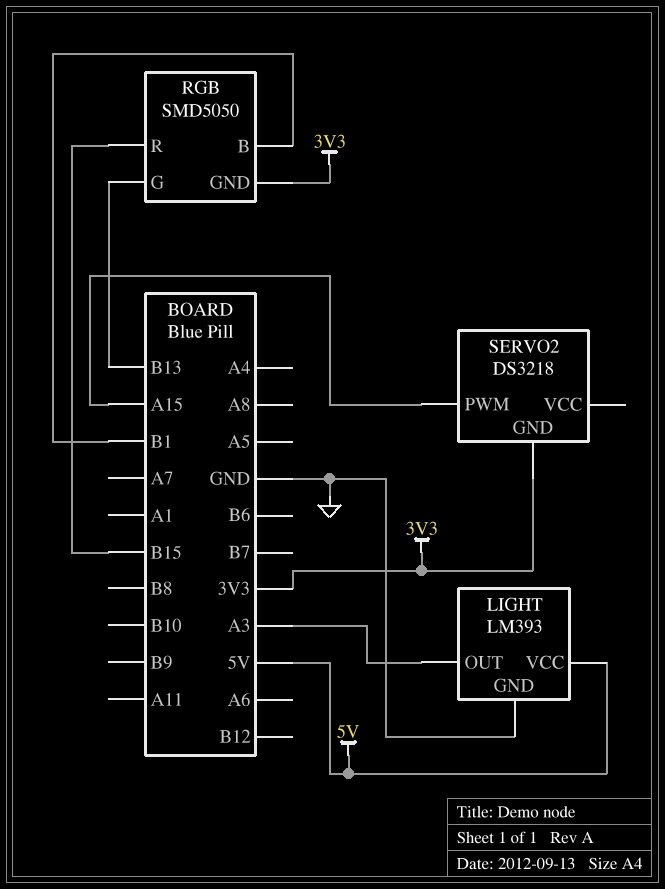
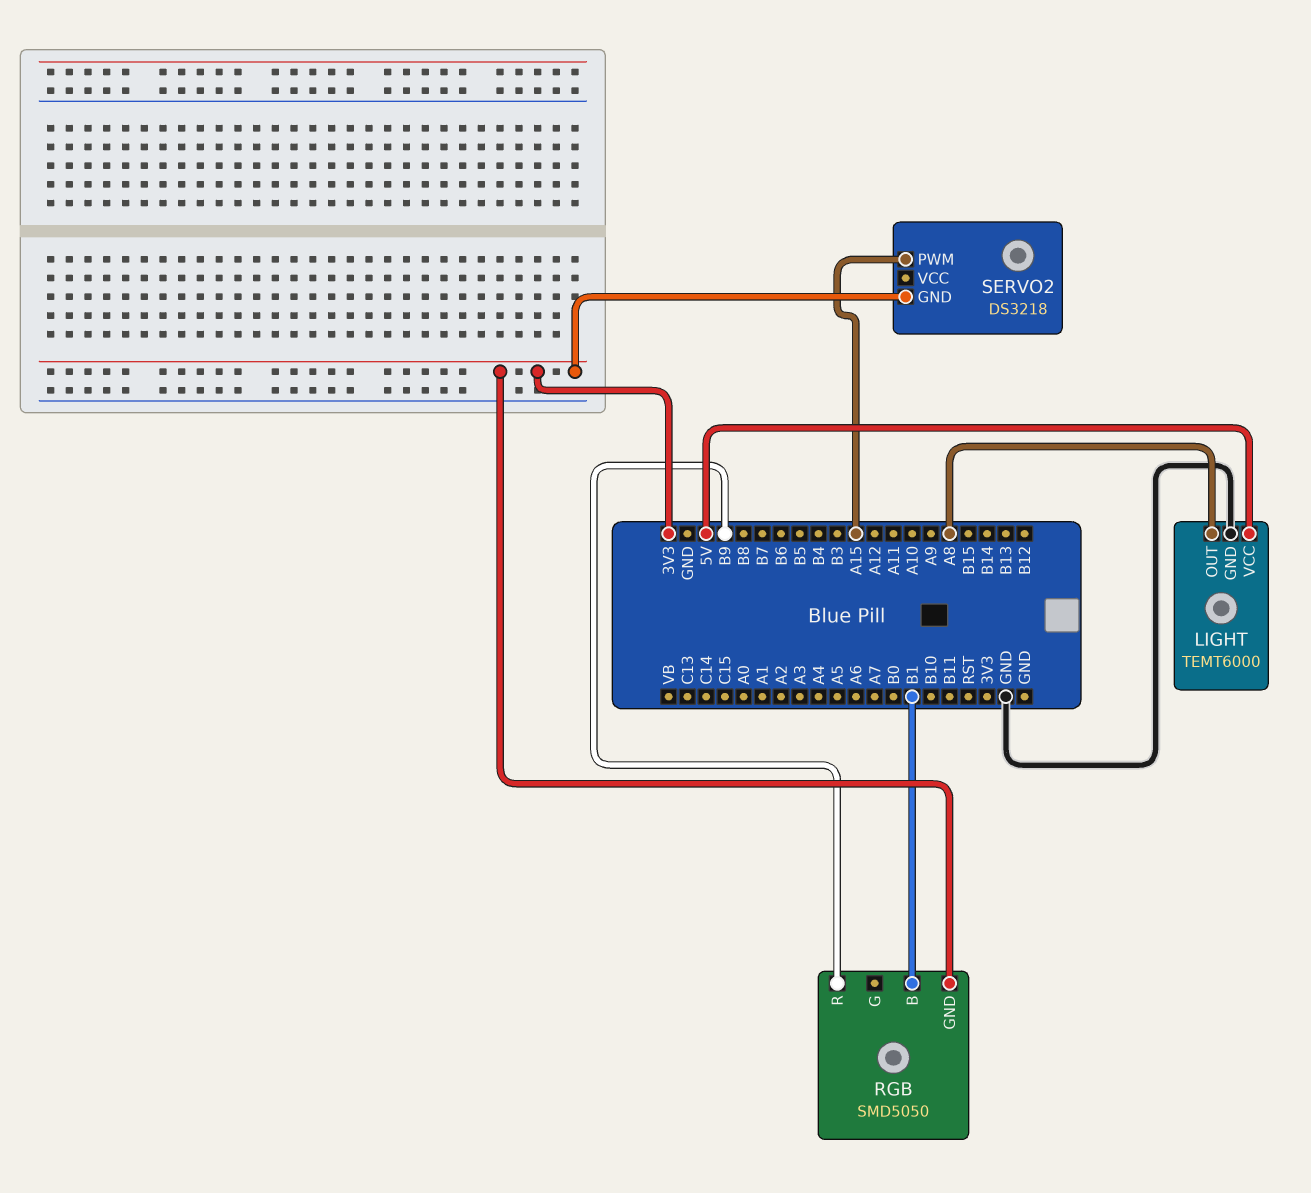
LIGHT: LM393 -> TEMT6000
LIGHT pin OUT: A3 -> A8
RGB pin G: B13 -> none
RGB pin R: B15 -> B9

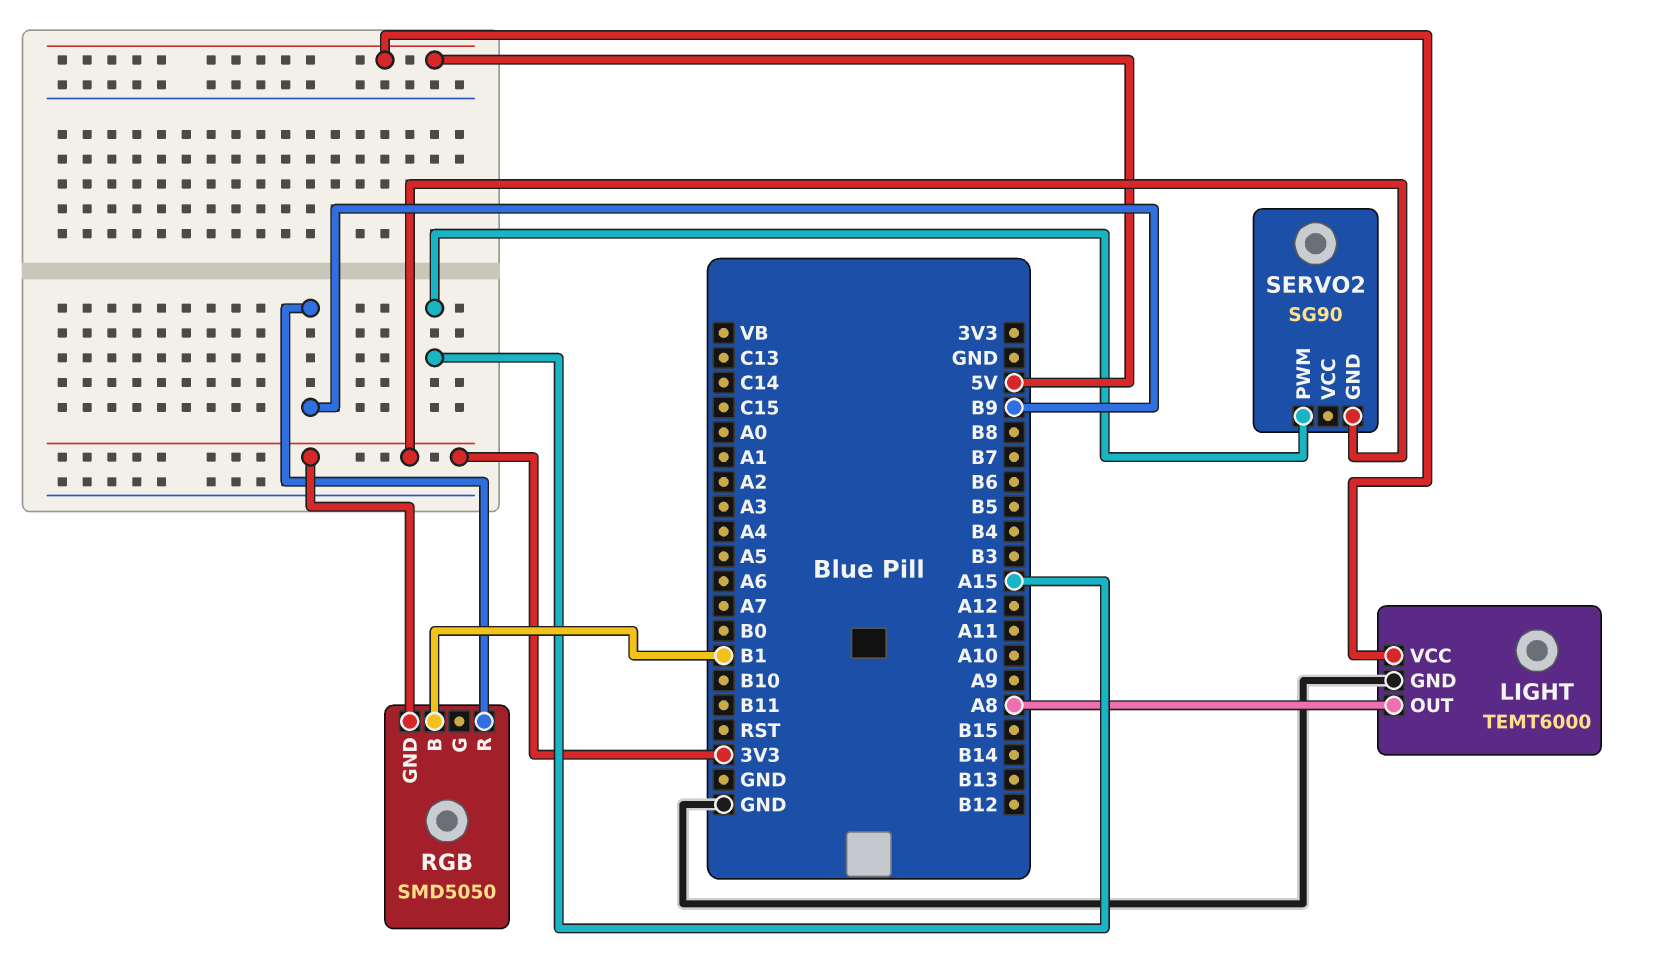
SERVO2: DS3218 -> SG90

